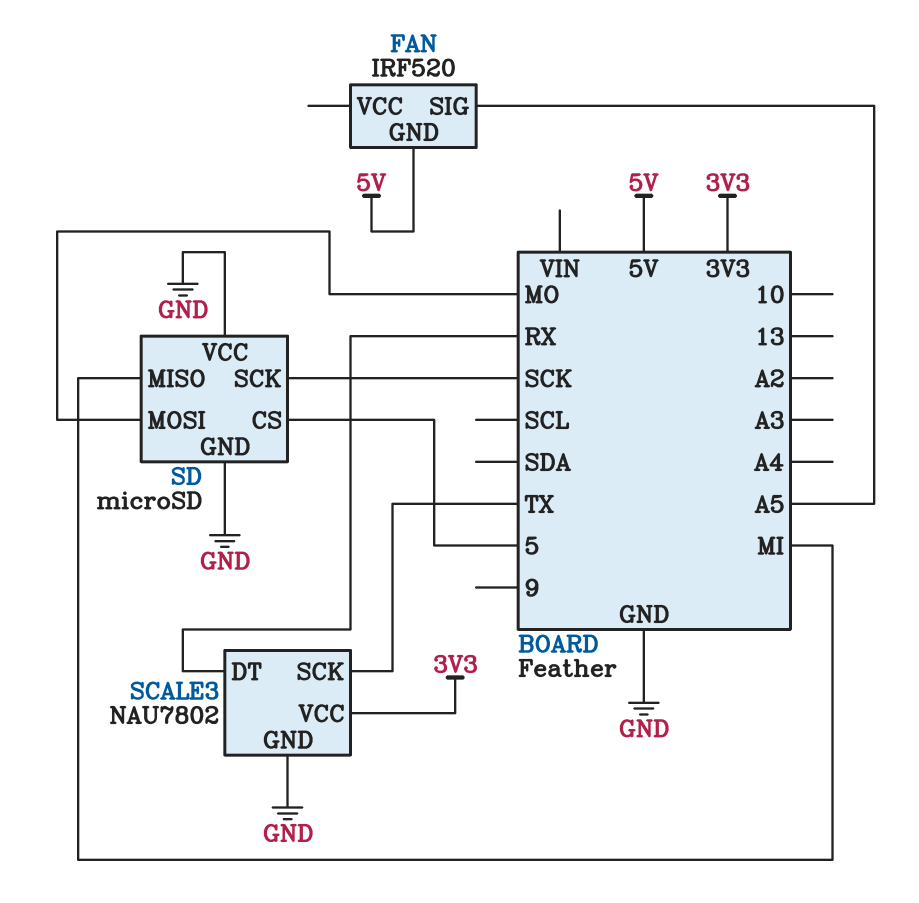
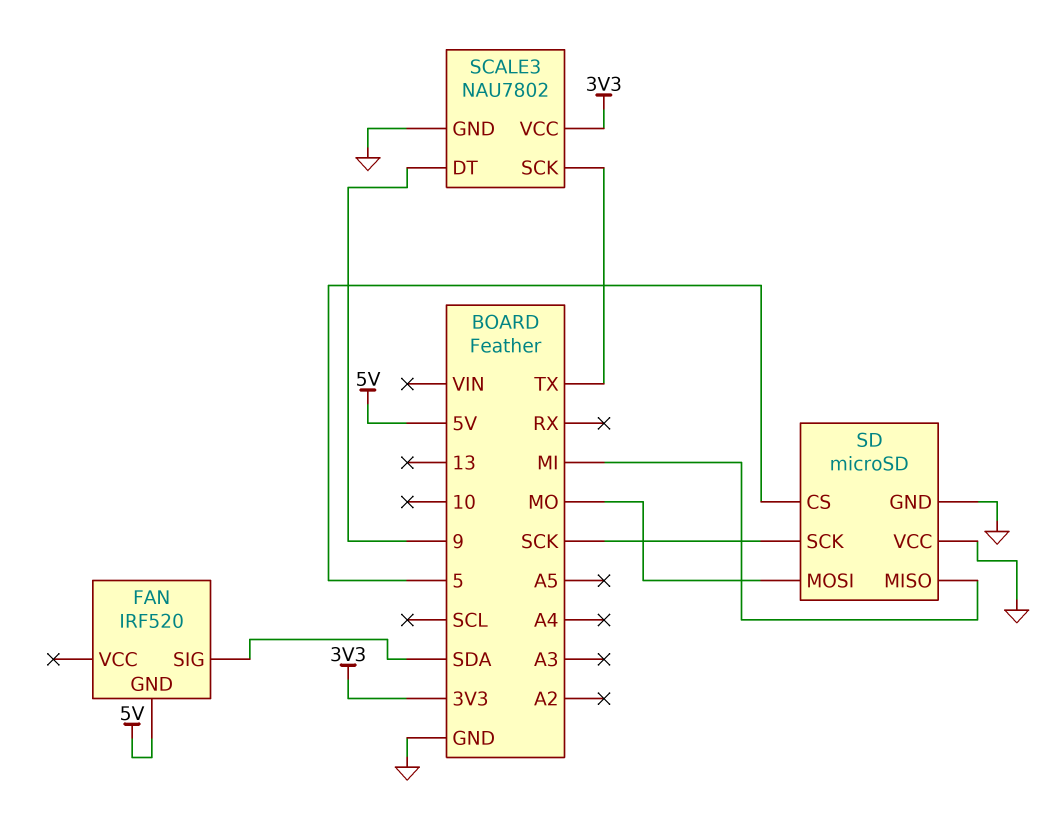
FAN pin SIG: A5 -> SDA
SCALE3 pin DT: RX -> 9

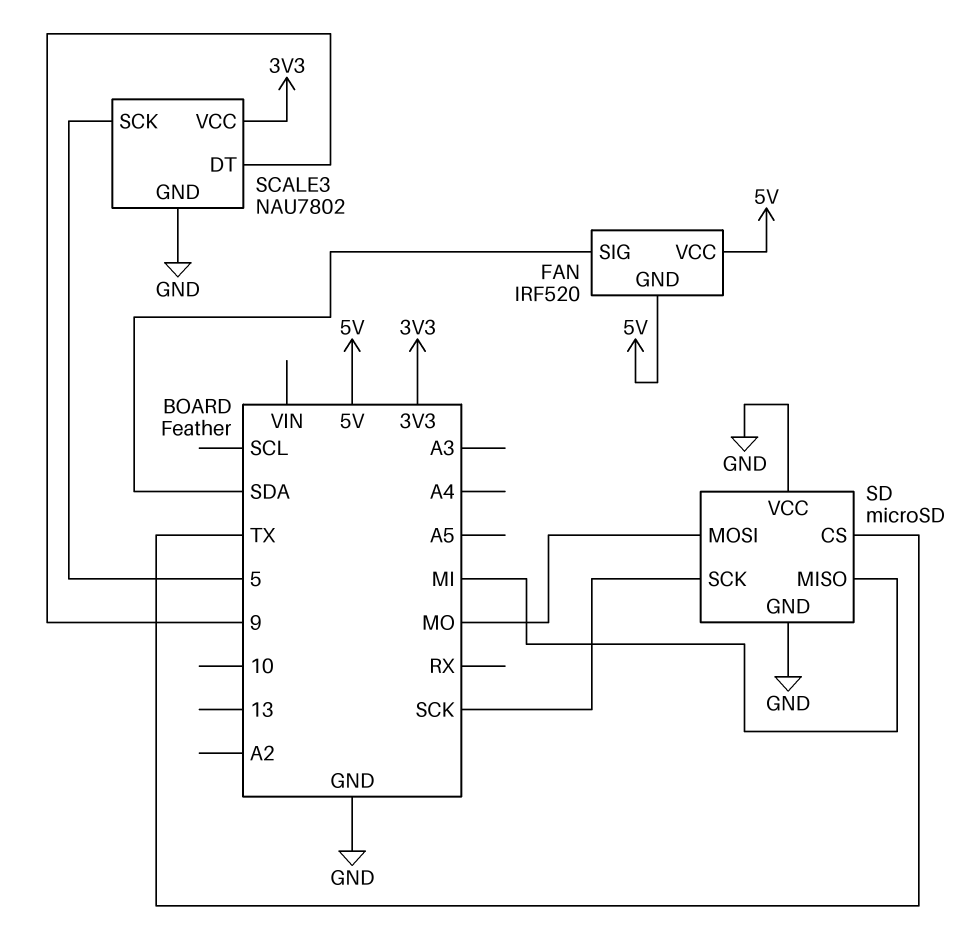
FAN pin VCC: none -> 5V
SCALE3 pin SCK: TX -> 5
SD pin CS: 5 -> TX

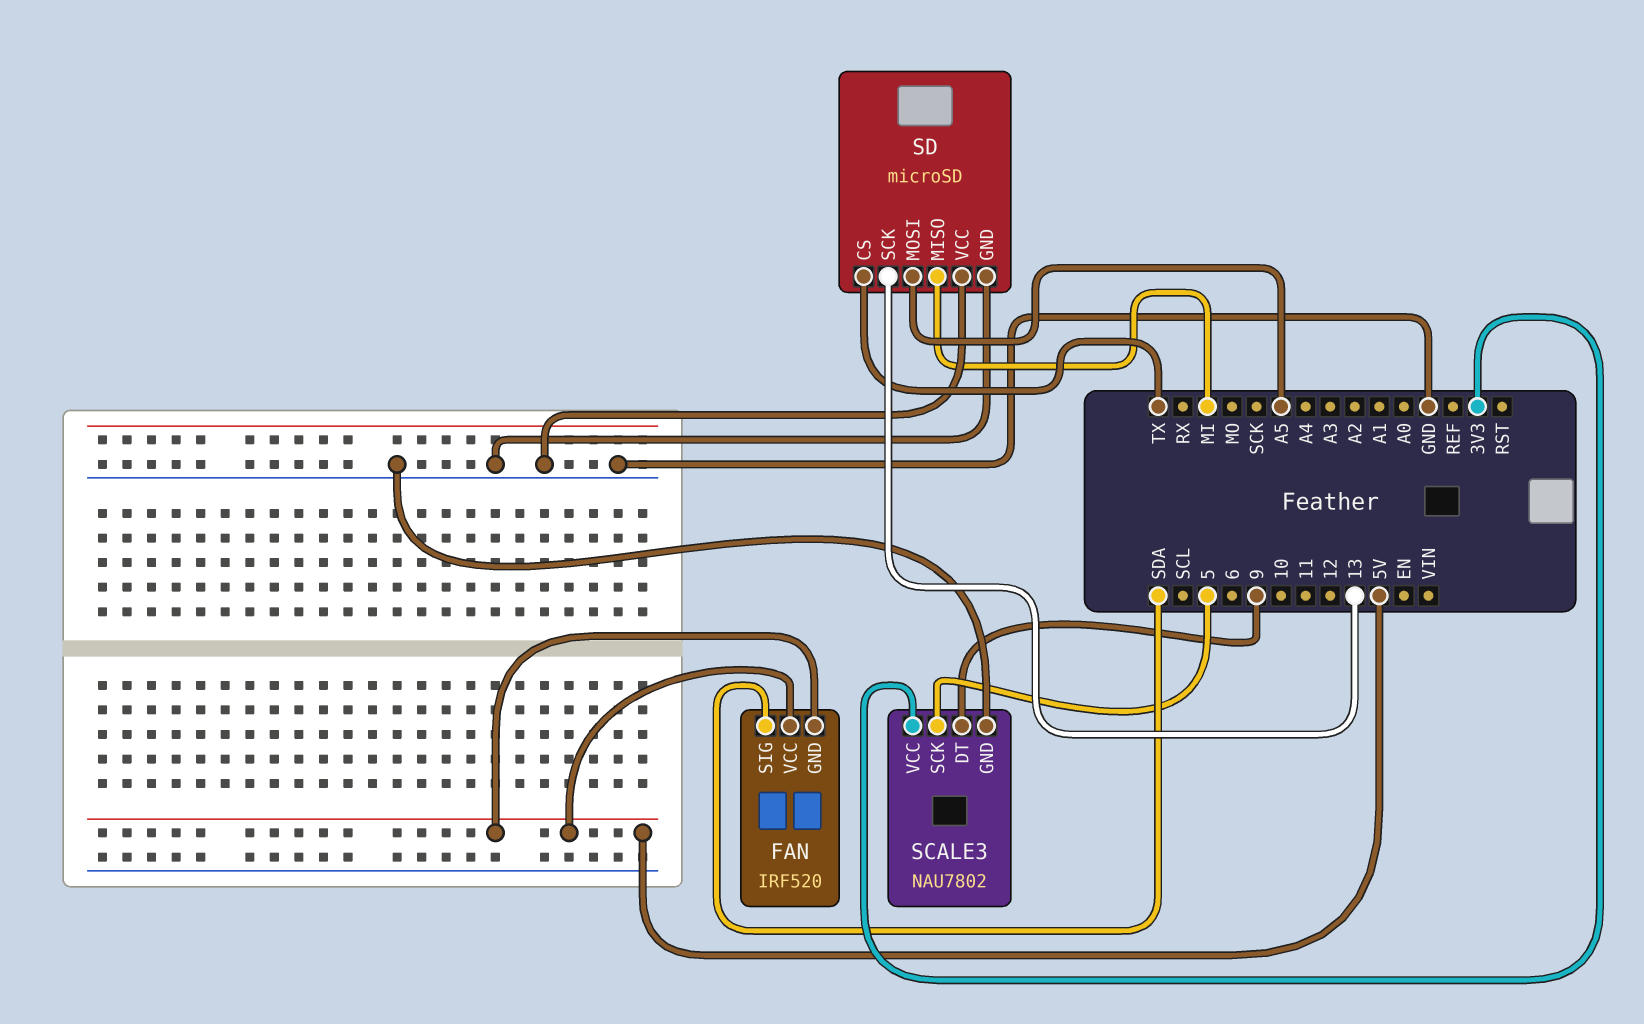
SD pin MOSI: MO -> A5
SD pin SCK: SCK -> 13

